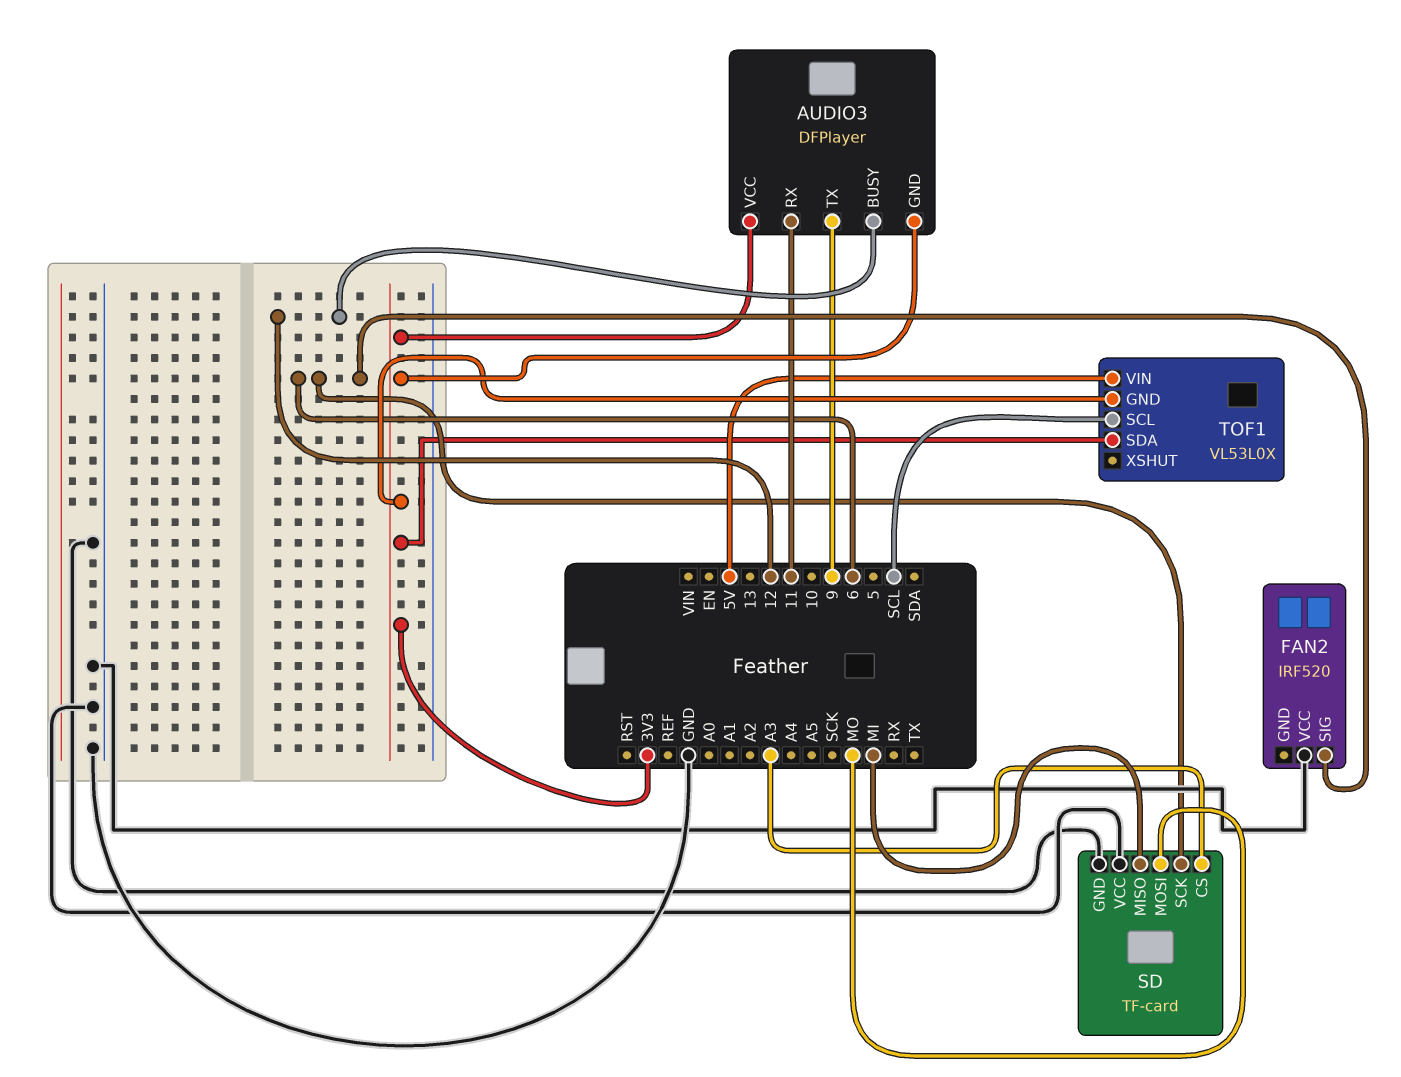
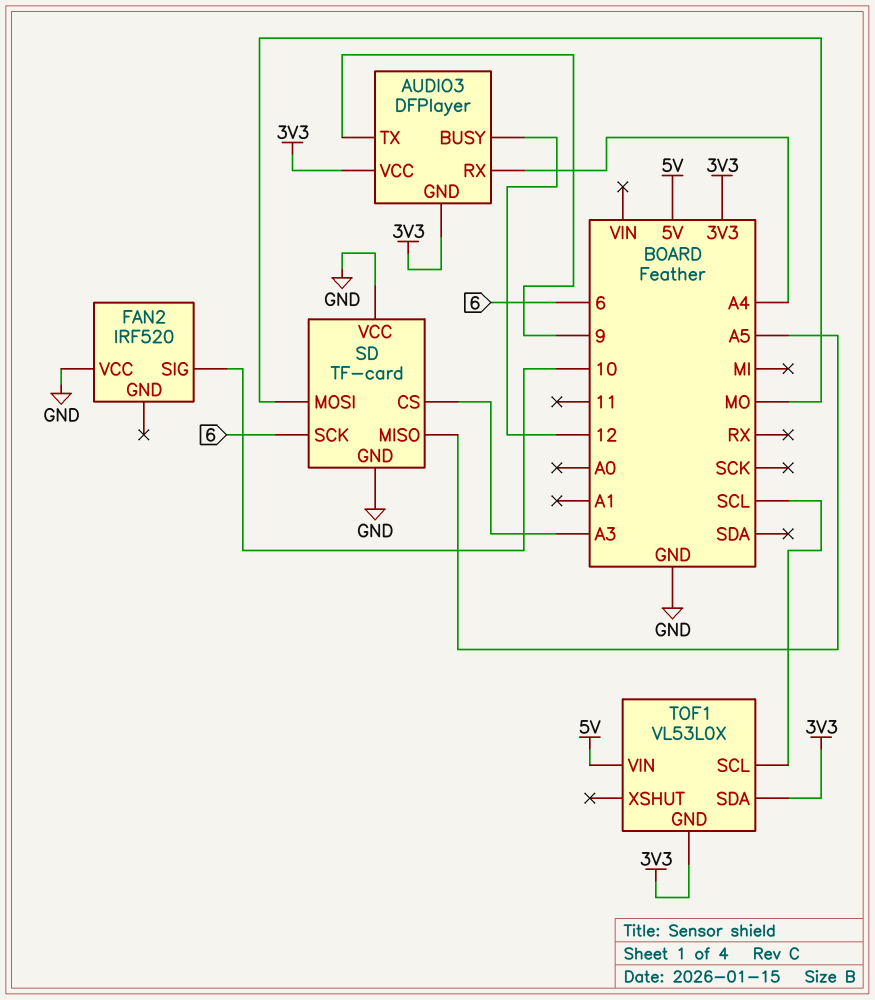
AUDIO3 pin RX: 11 -> A4
FAN2 pin SIG: 6 -> 10
SD pin MISO: MI -> A5

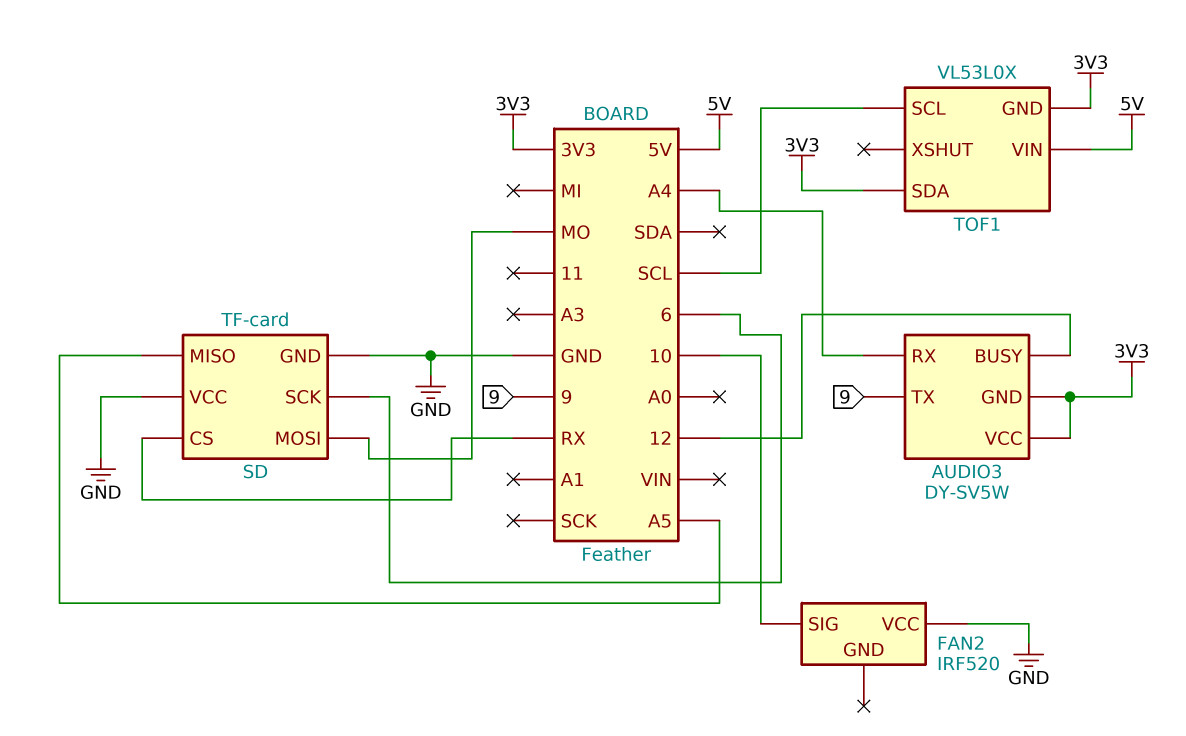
AUDIO3: DFPlayer -> DY-SV5W
SD pin CS: A3 -> RX

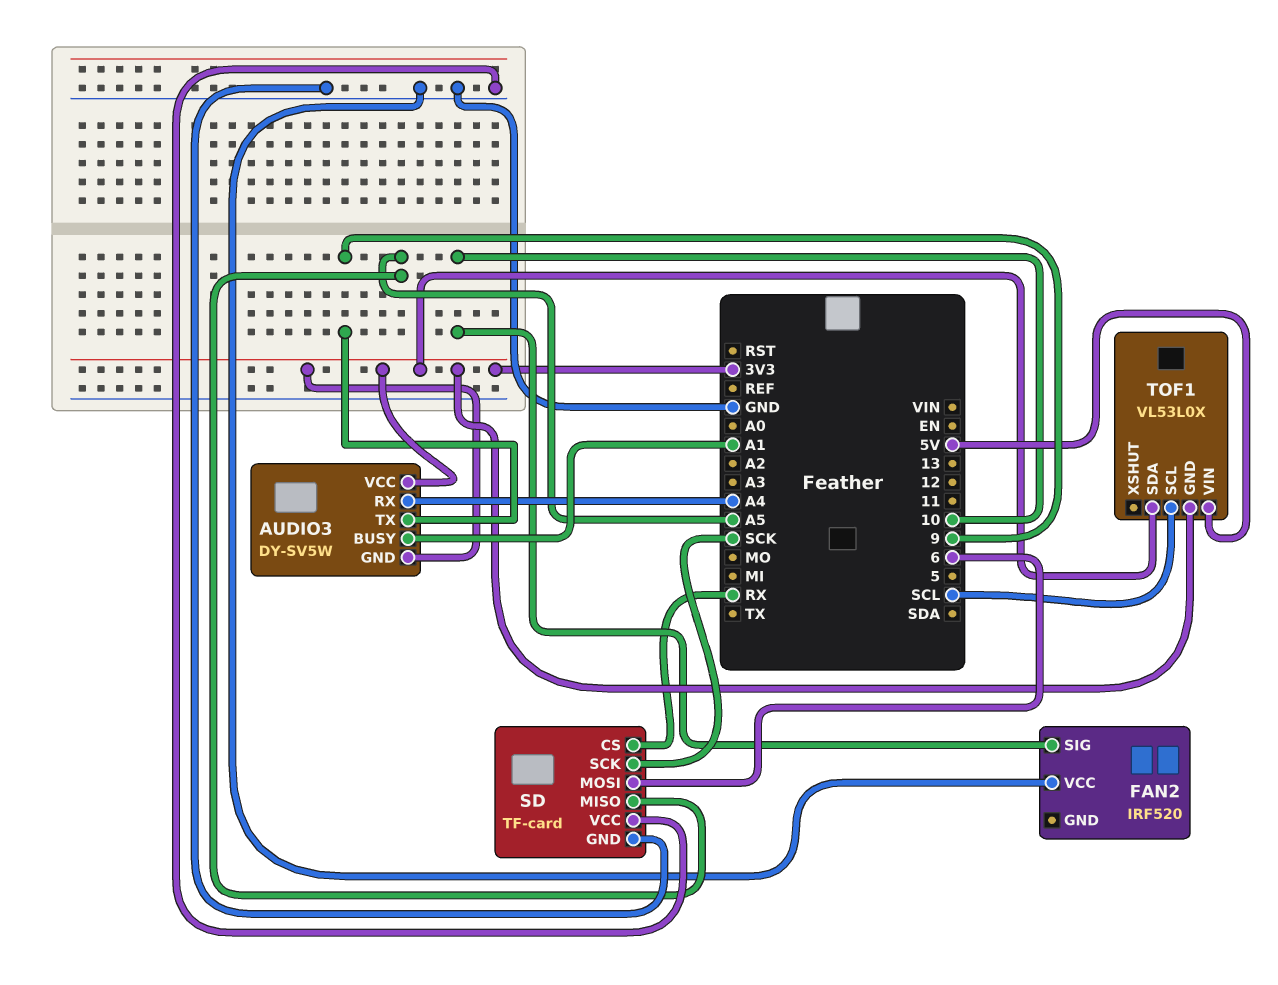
AUDIO3 pin BUSY: 12 -> A1
SD pin MOSI: MO -> 6
SD pin SCK: 6 -> SCK

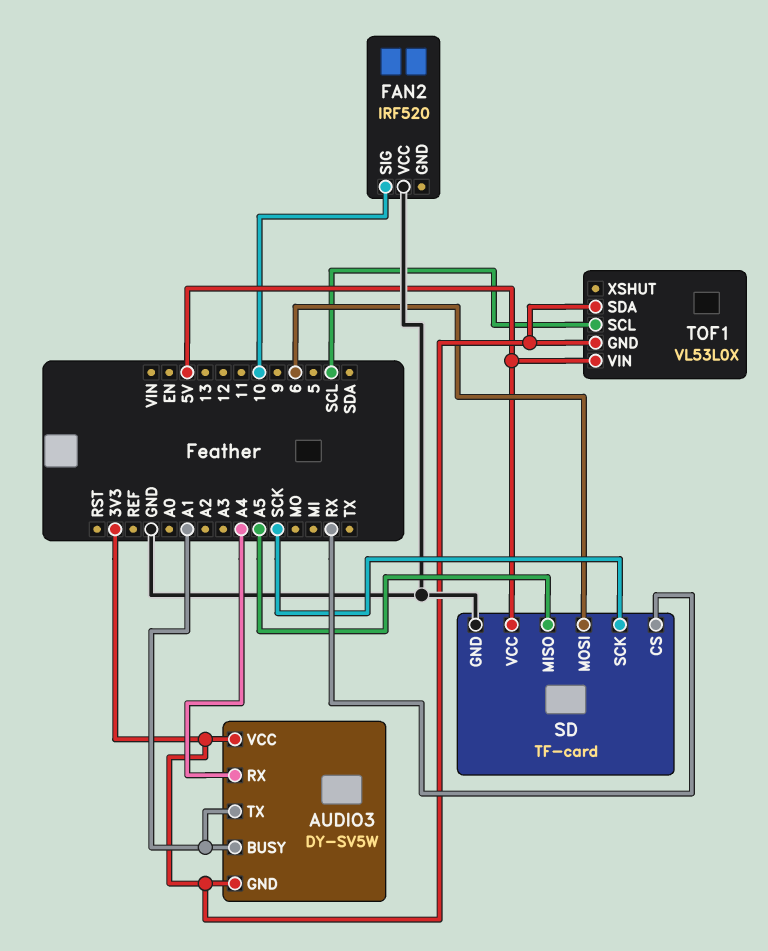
AUDIO3 pin TX: 9 -> A1
SD pin VCC: GND -> 5V

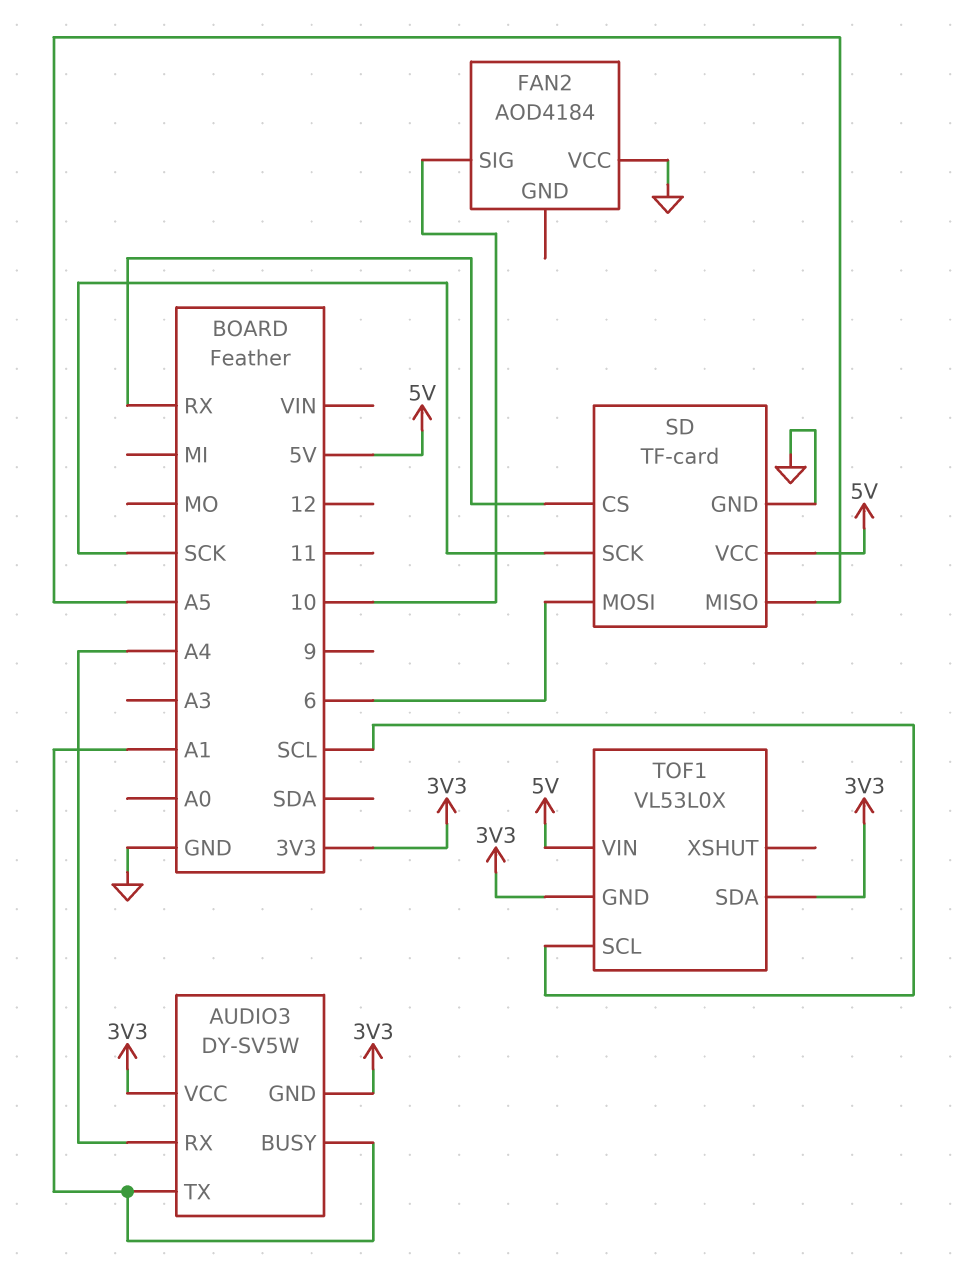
FAN2: IRF520 -> AOD4184

